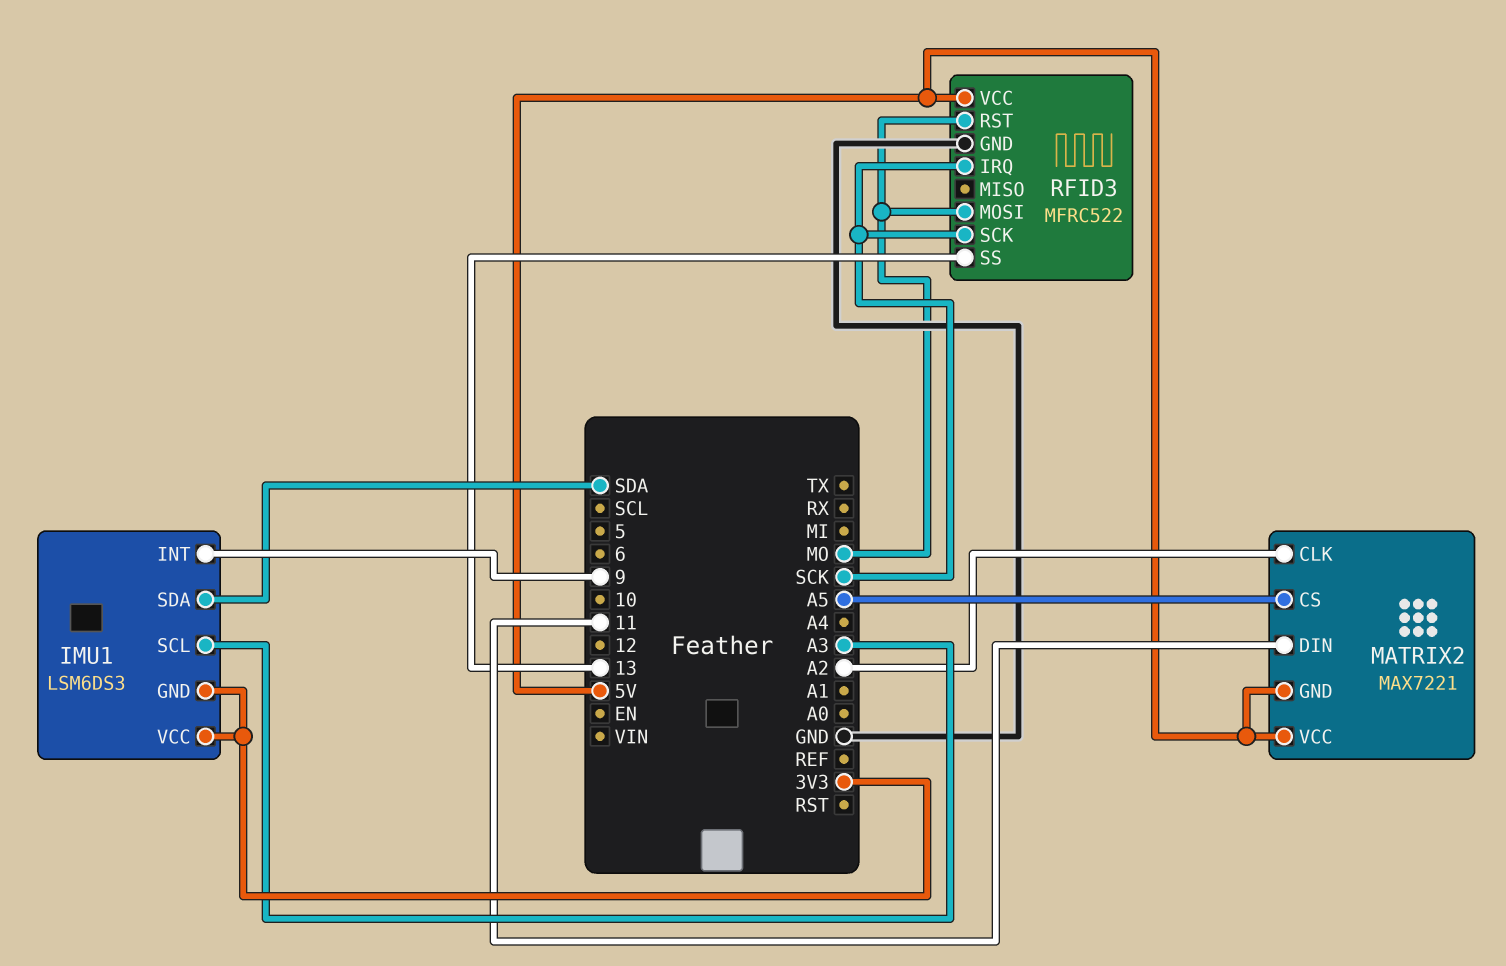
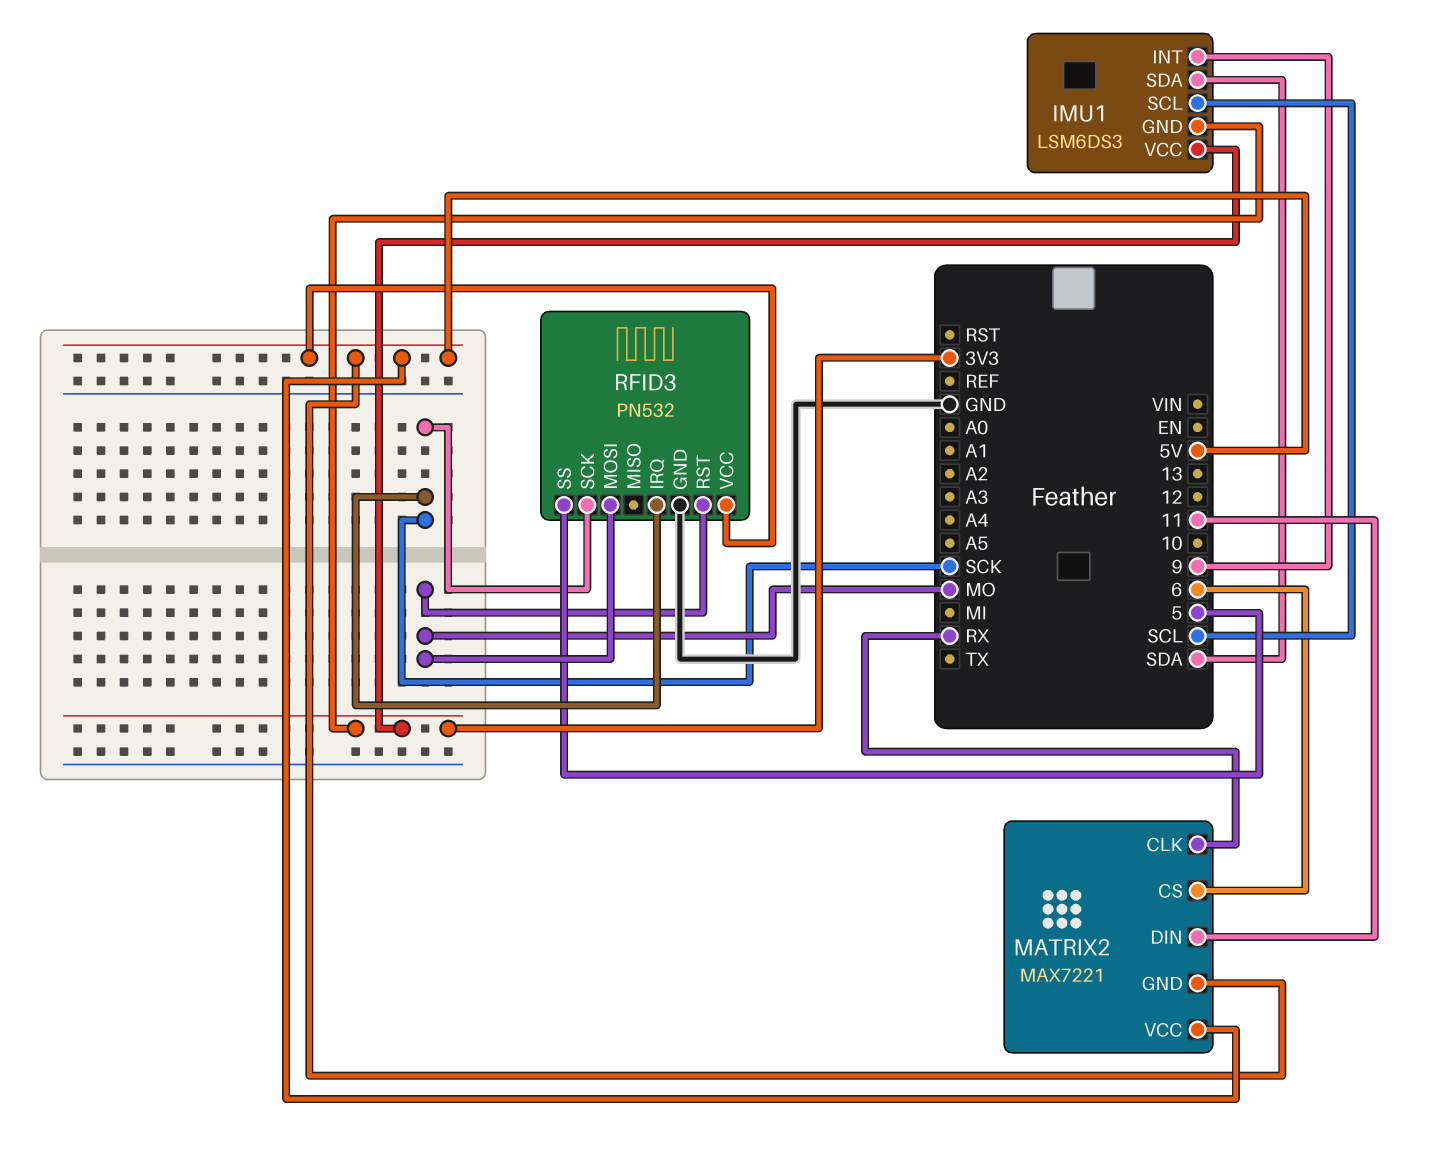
IMU1 pin SCL: A3 -> SCL
MATRIX2 pin CLK: A2 -> RX
MATRIX2 pin CS: A5 -> 6
RFID3: MFRC522 -> PN532
RFID3 pin SS: 13 -> 5

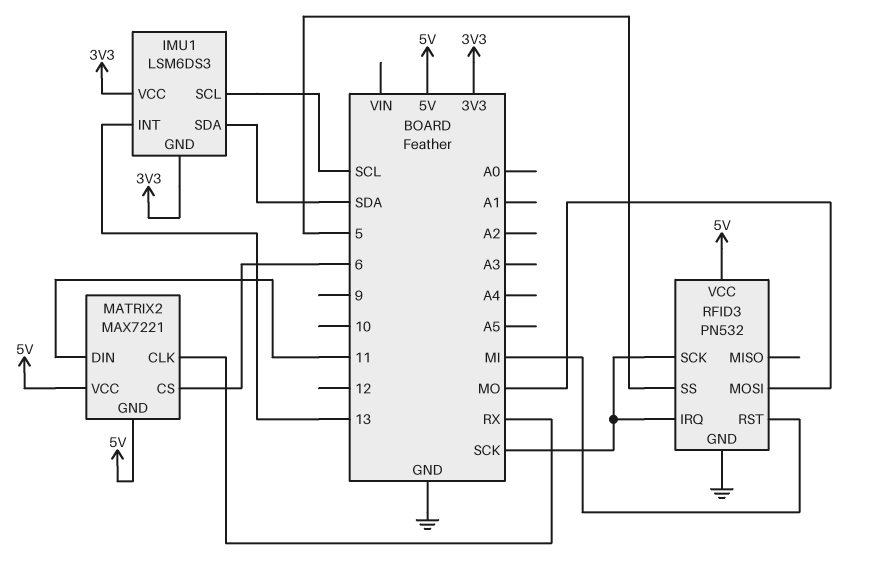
IMU1 pin INT: 9 -> 13
RFID3 pin RST: MO -> MI

